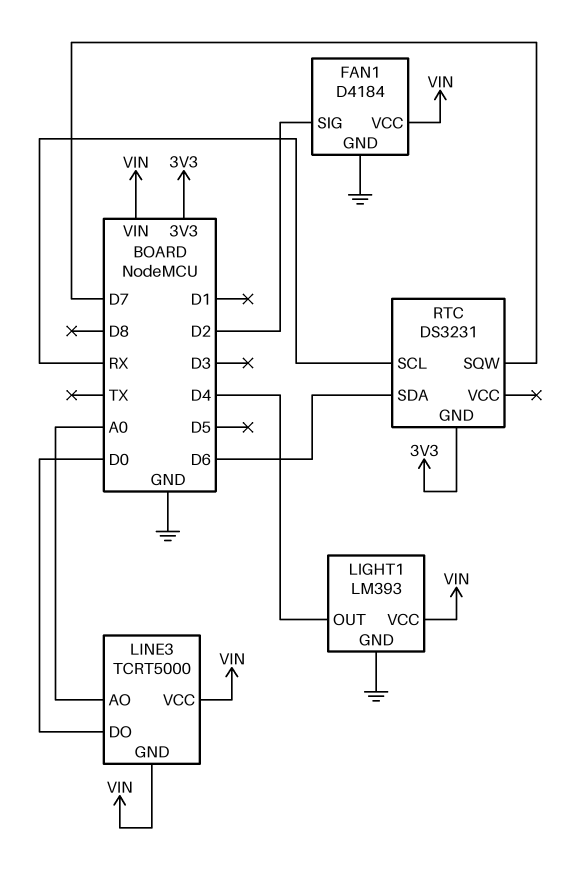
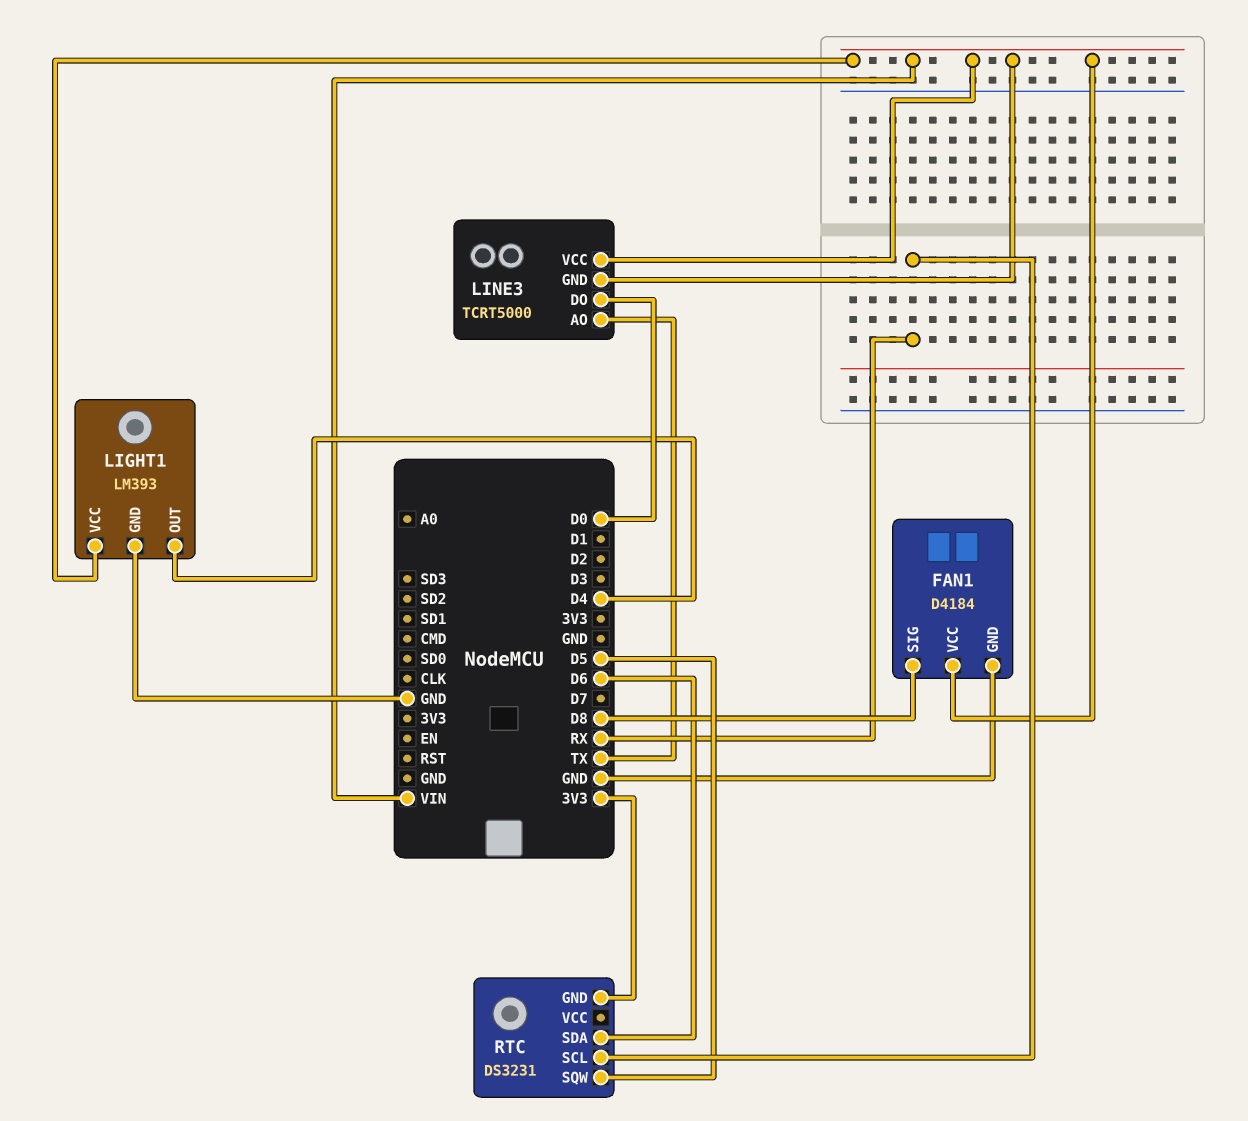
FAN1 pin SIG: D2 -> D8
LINE3 pin AO: A0 -> TX
RTC pin SQW: D7 -> D5

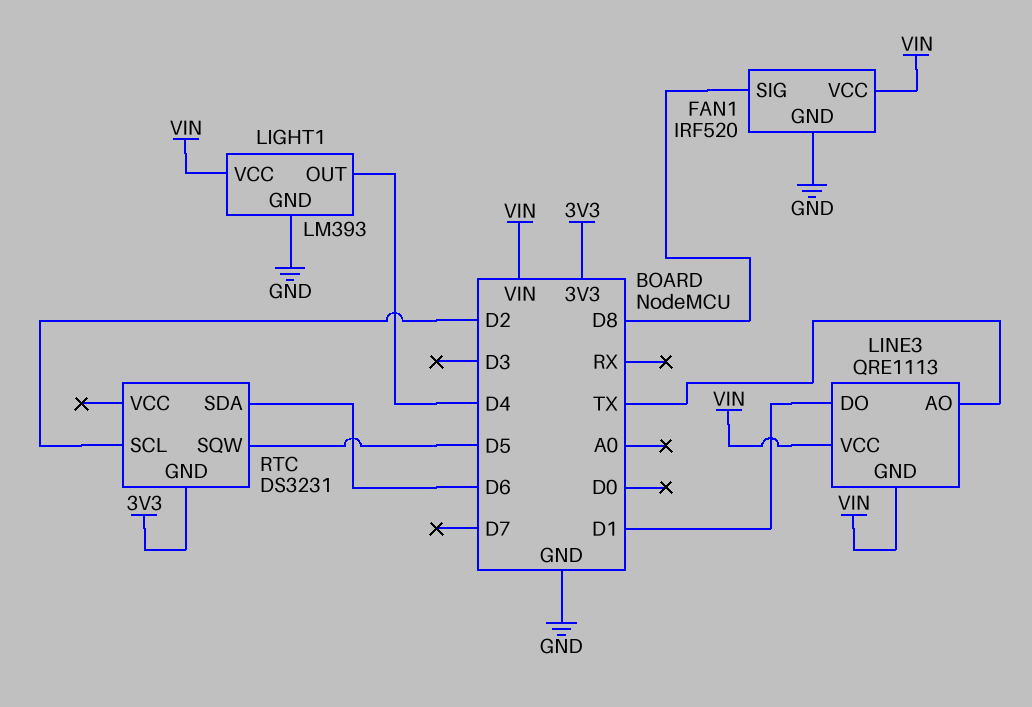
FAN1: D4184 -> IRF520
LINE3: TCRT5000 -> QRE1113
LINE3 pin DO: D0 -> D1
RTC pin SCL: RX -> D2

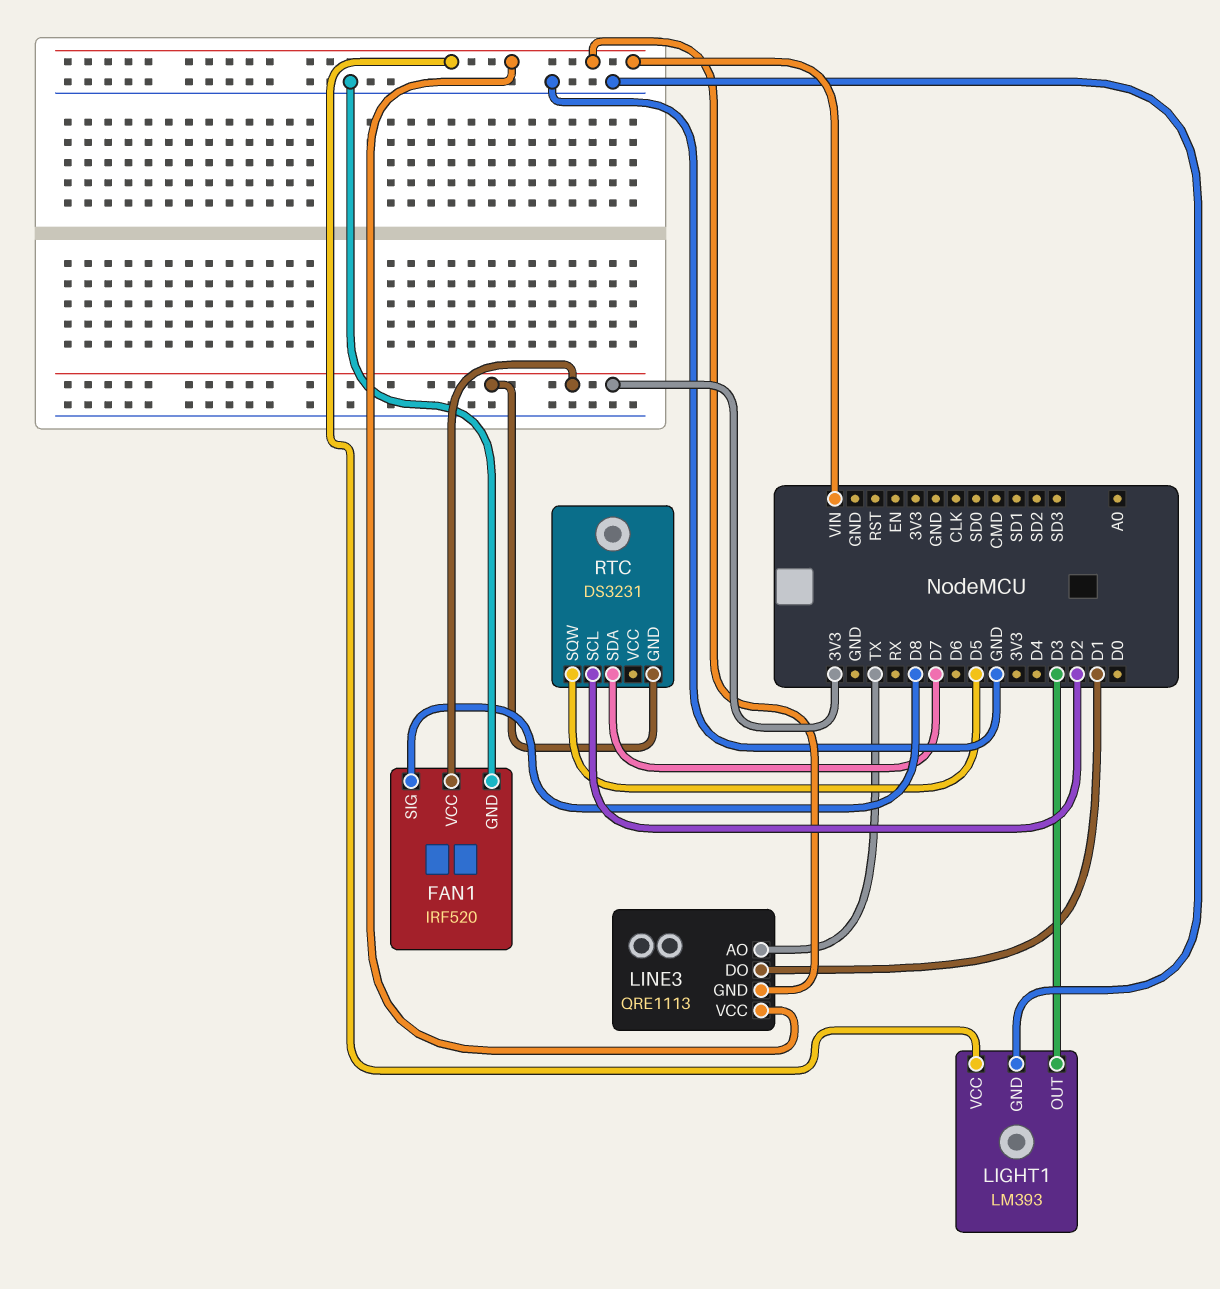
FAN1 pin VCC: VIN -> 3V3
LIGHT1 pin OUT: D4 -> D3
RTC pin SDA: D6 -> D7

